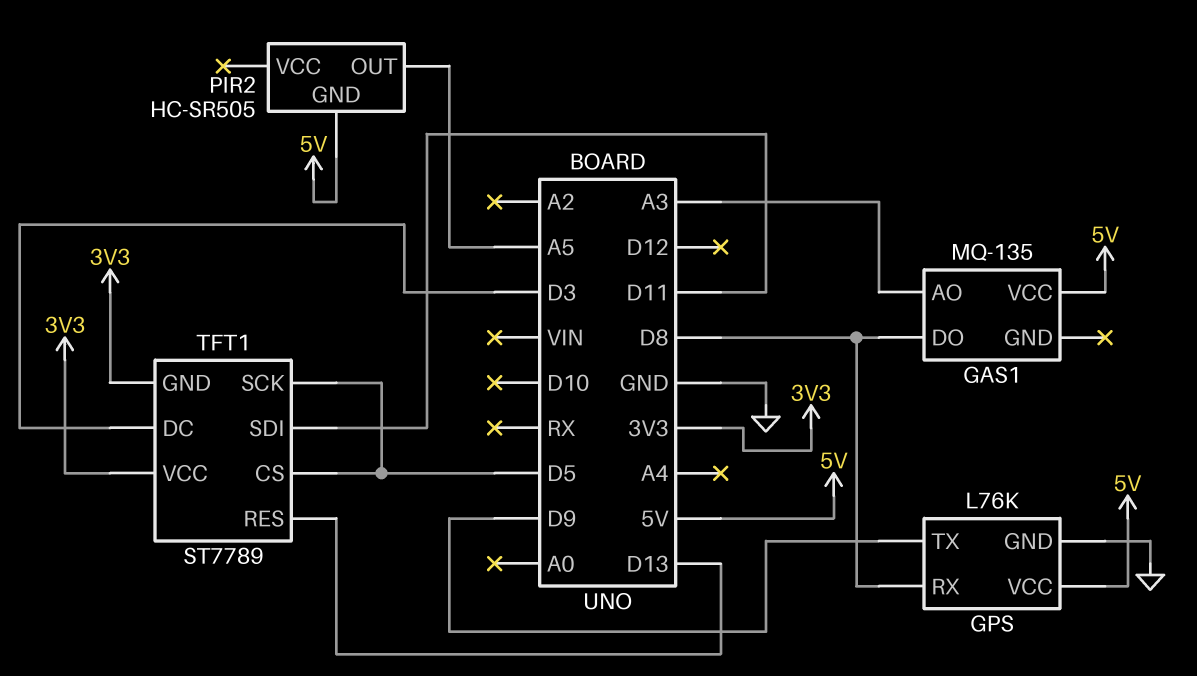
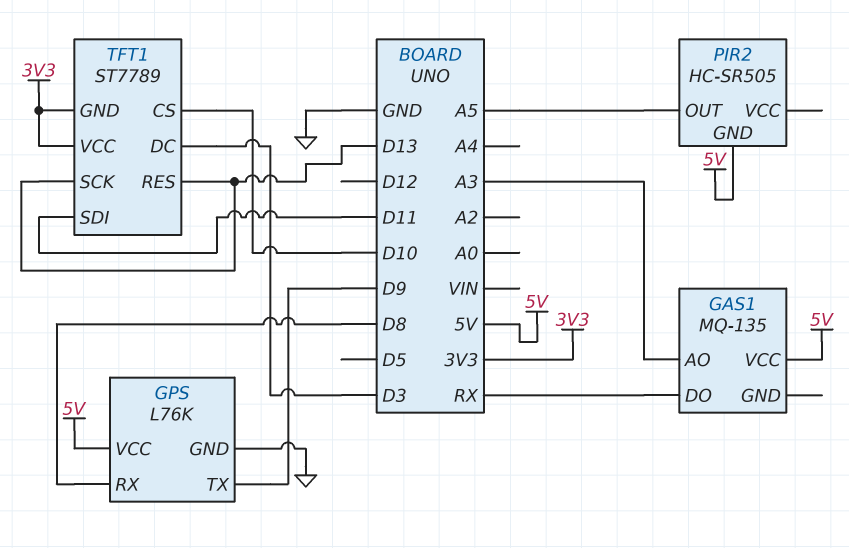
GAS1 pin DO: D8 -> RX
TFT1 pin CS: D5 -> D10
TFT1 pin SCK: D5 -> D13

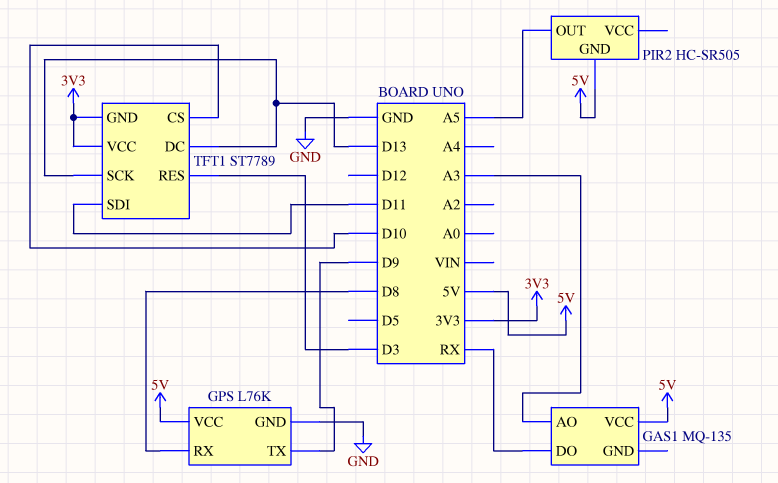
TFT1 pin DC: D3 -> D13
TFT1 pin RES: D13 -> D3

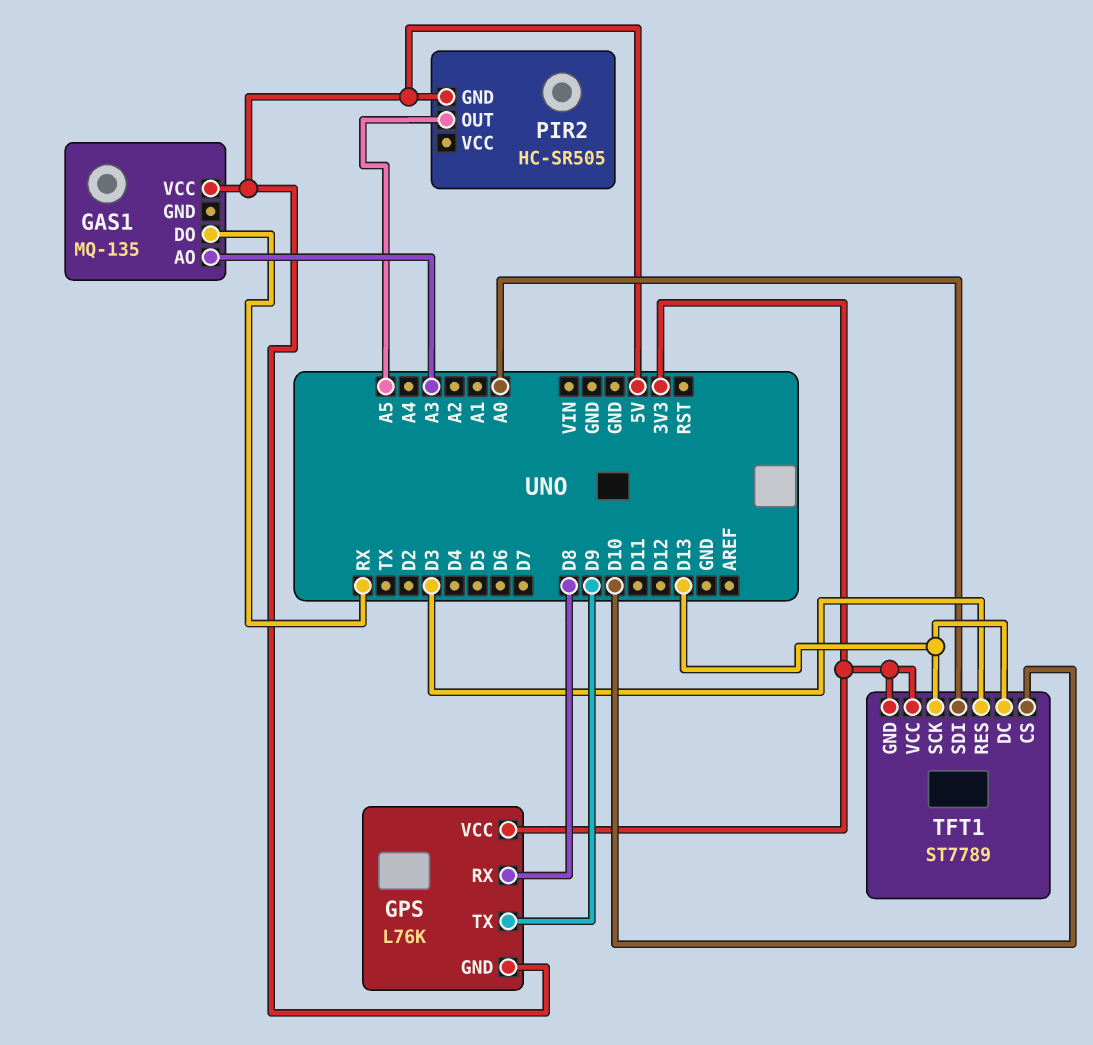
GPS pin GND: GND -> 5V
GPS pin VCC: 5V -> 3V3
TFT1 pin SDI: D11 -> A0

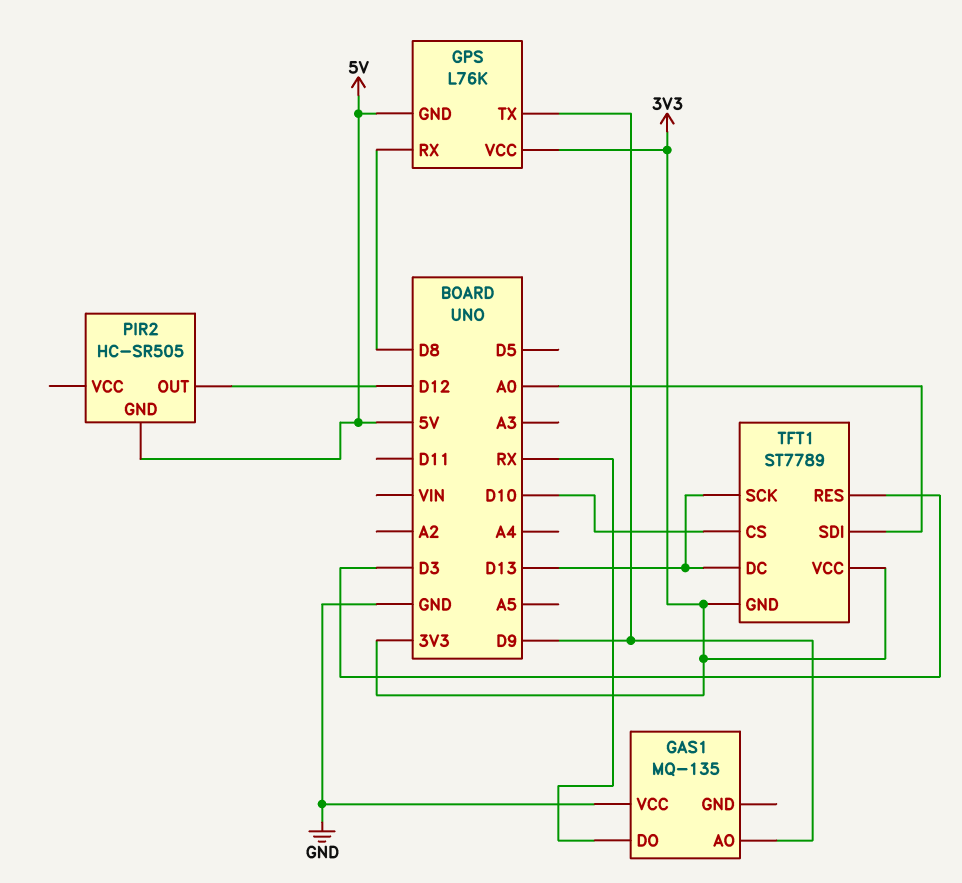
GAS1 pin AO: A3 -> D9
GAS1 pin VCC: 5V -> GND
PIR2 pin OUT: A5 -> D12

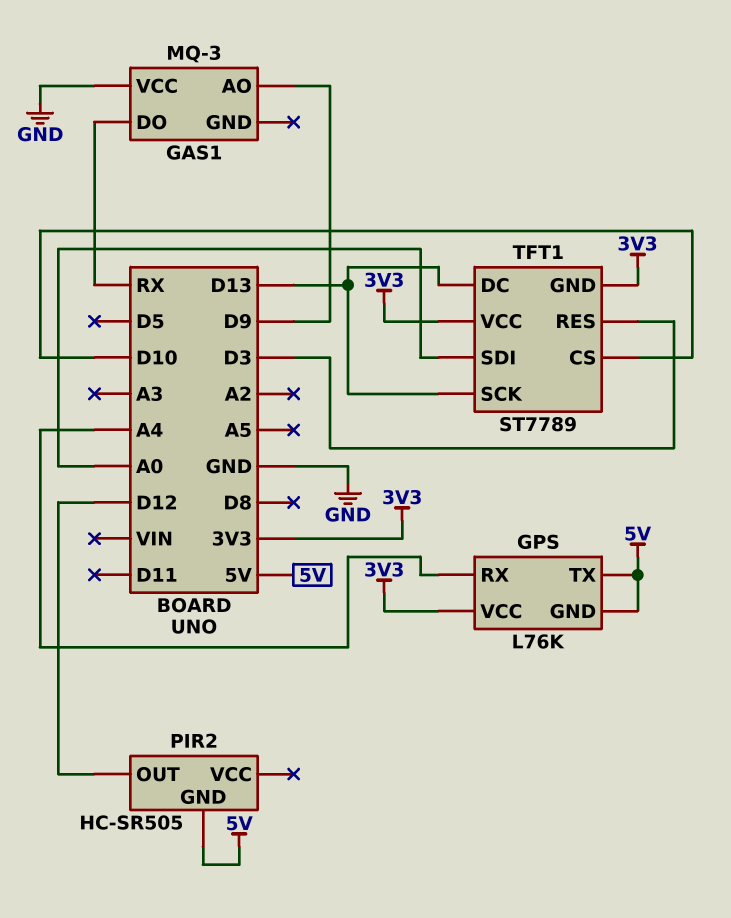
GAS1: MQ-135 -> MQ-3
GPS pin RX: D8 -> A4
GPS pin TX: D9 -> 5V

